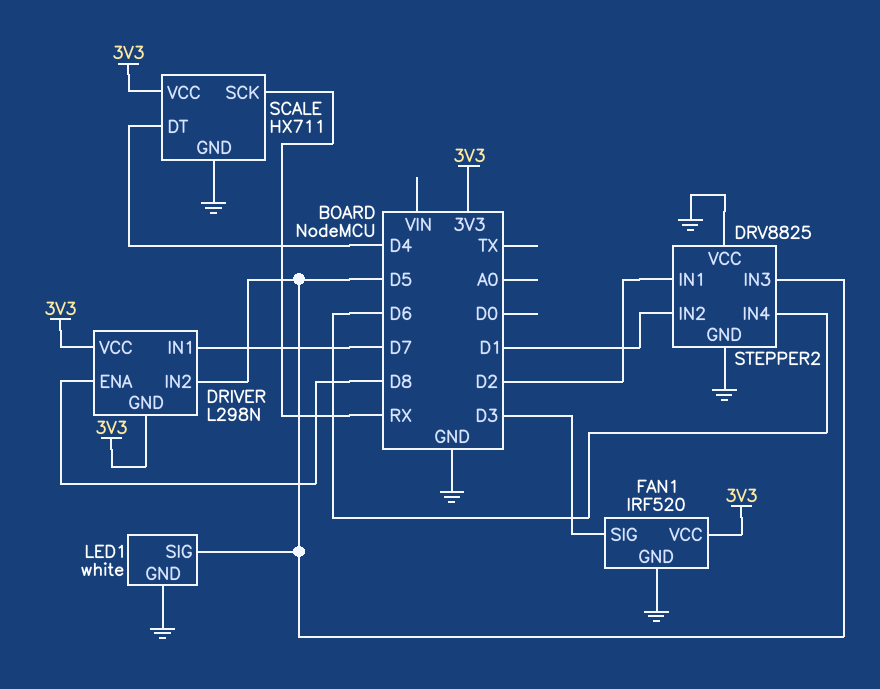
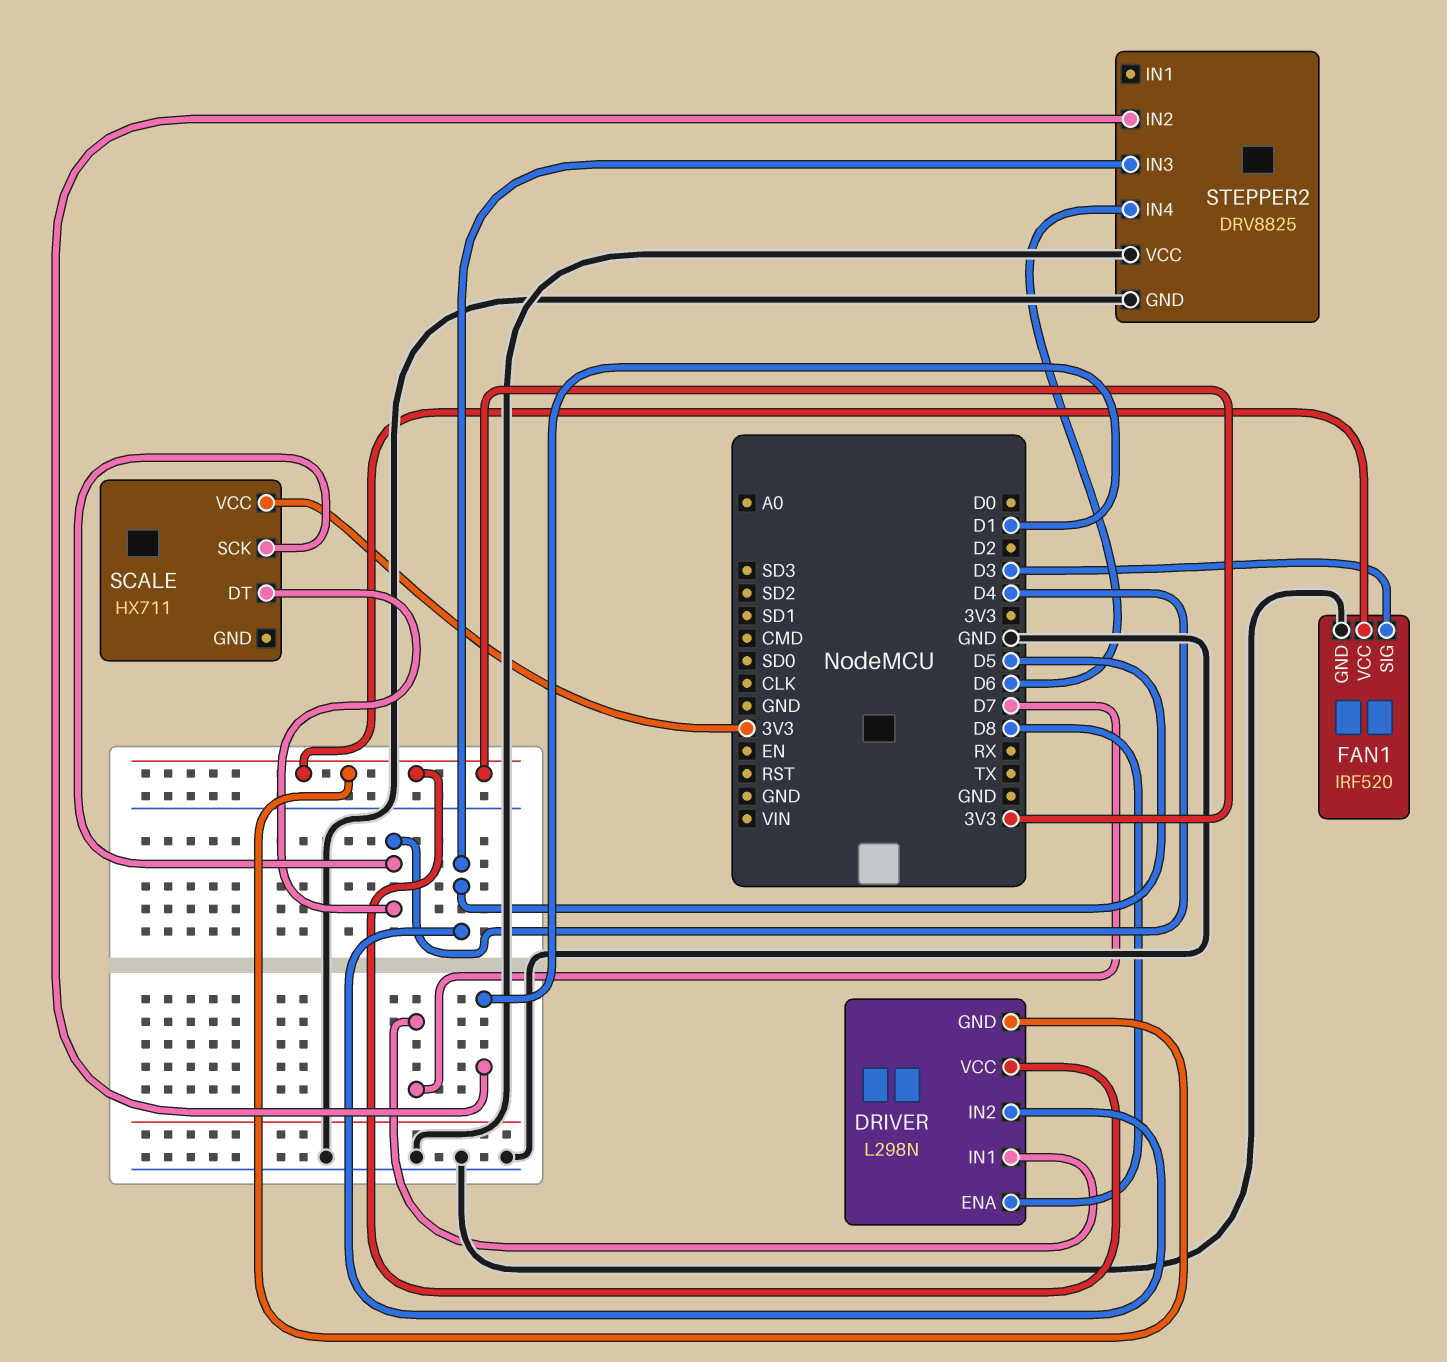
LED1: white -> none
LED1 pin GND: GND -> none
LED1 pin SIG: D5 -> none
SCALE pin GND: GND -> none
SCALE pin SCK: RX -> D4
STEPPER2 pin IN1: D2 -> none

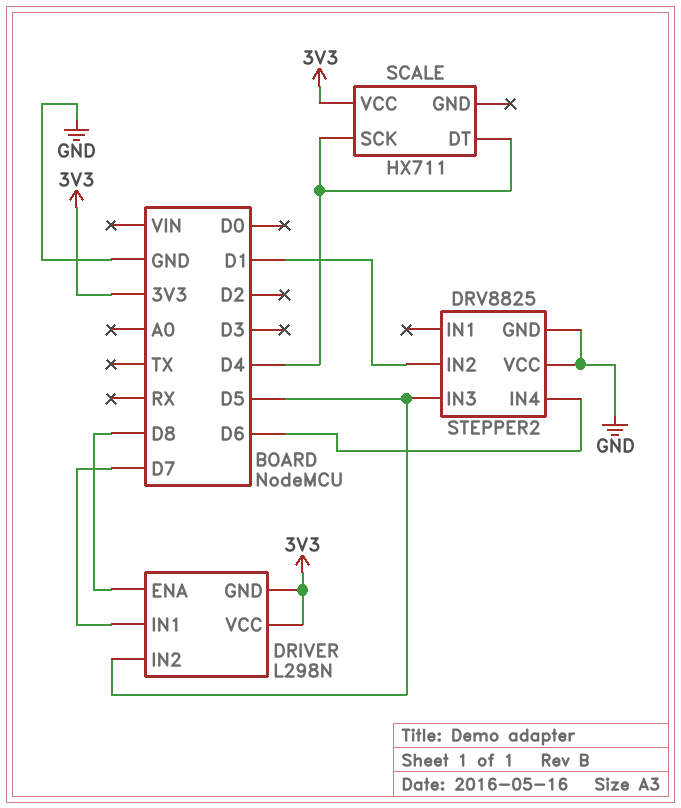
FAN1: IRF520 -> none
FAN1 pin GND: GND -> none
FAN1 pin SIG: D3 -> none
FAN1 pin VCC: 3V3 -> none

